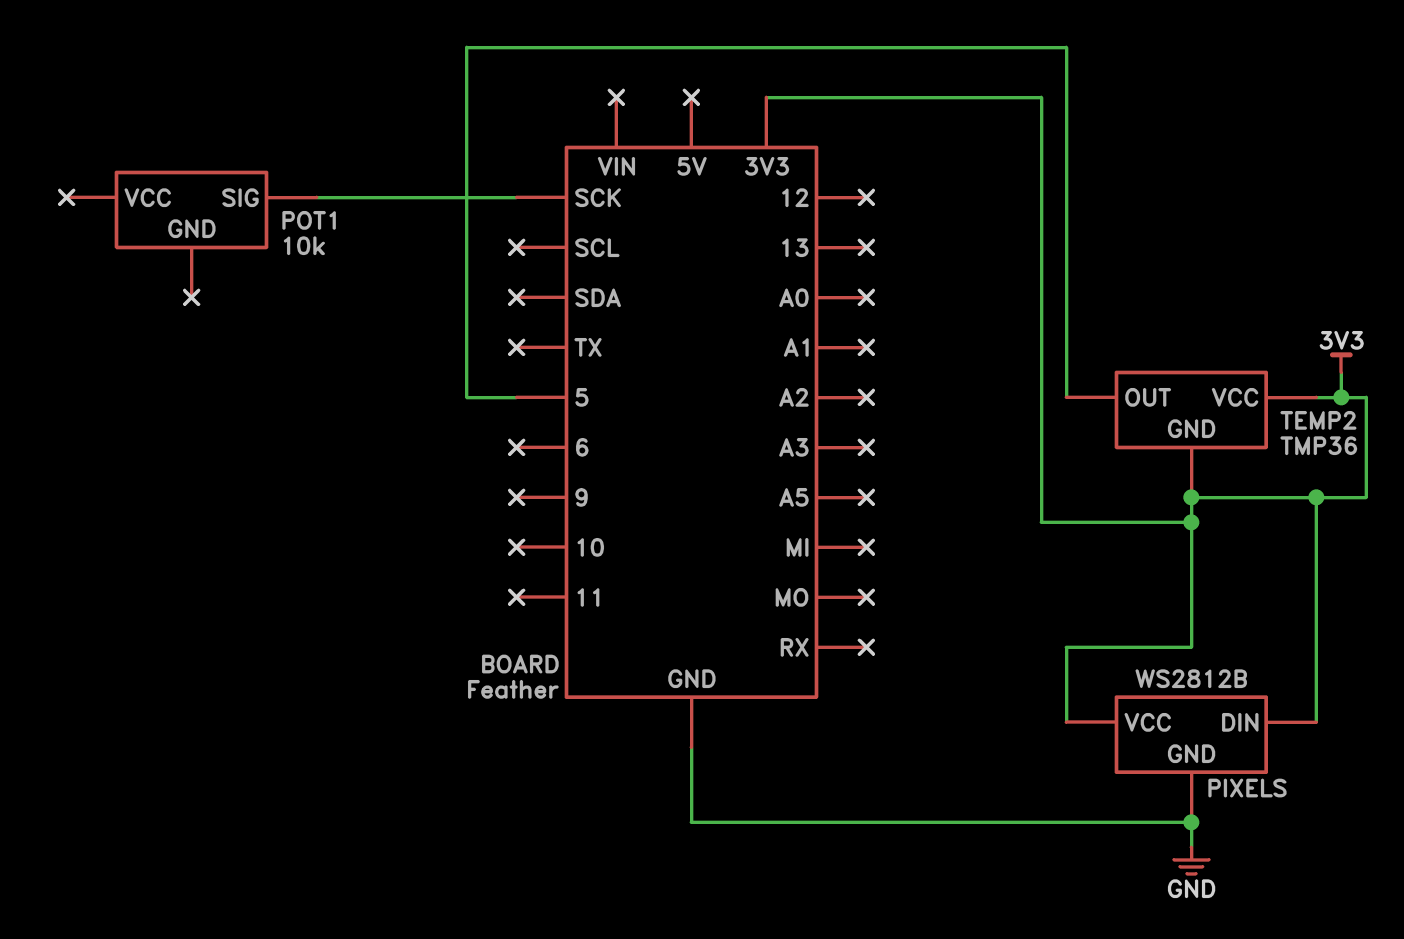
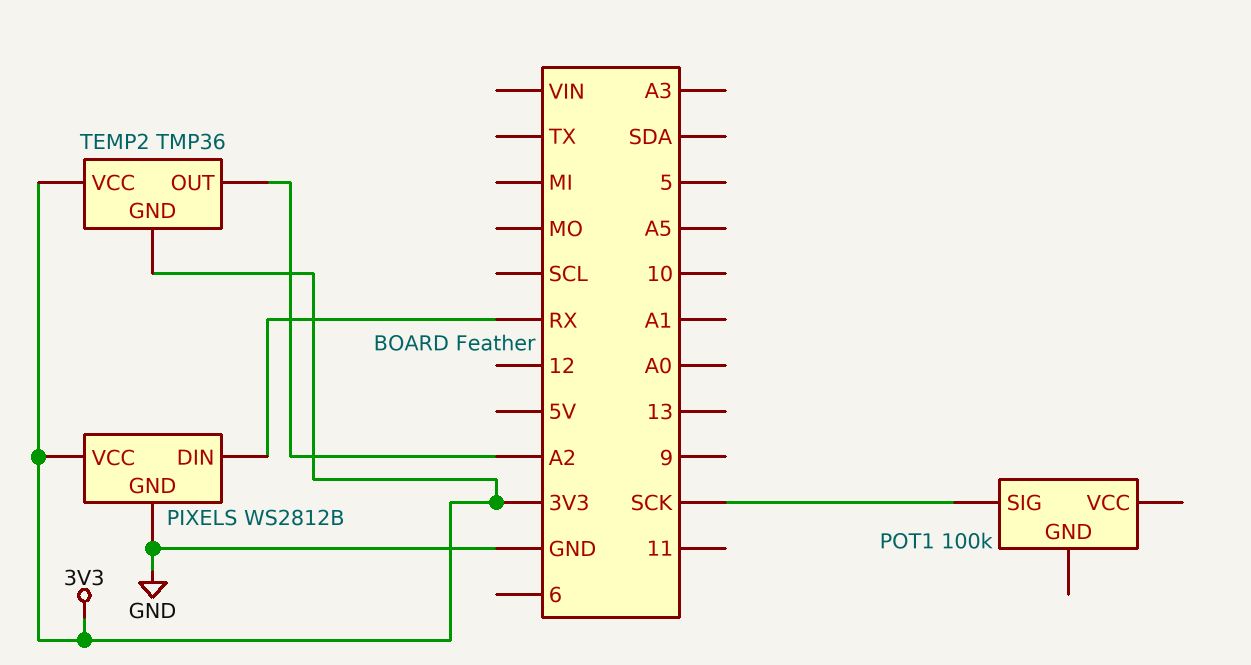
PIXELS pin DIN: 3V3 -> RX
POT1: 10k -> 100k
TEMP2 pin OUT: 5 -> A2

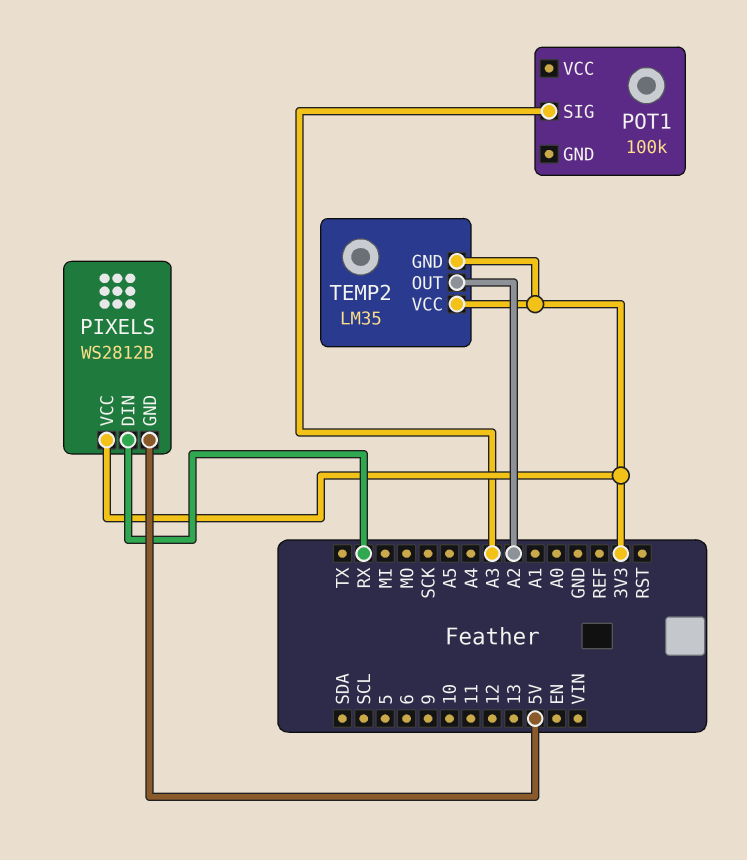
PIXELS pin GND: GND -> 5V
POT1 pin SIG: SCK -> A3
TEMP2: TMP36 -> LM35

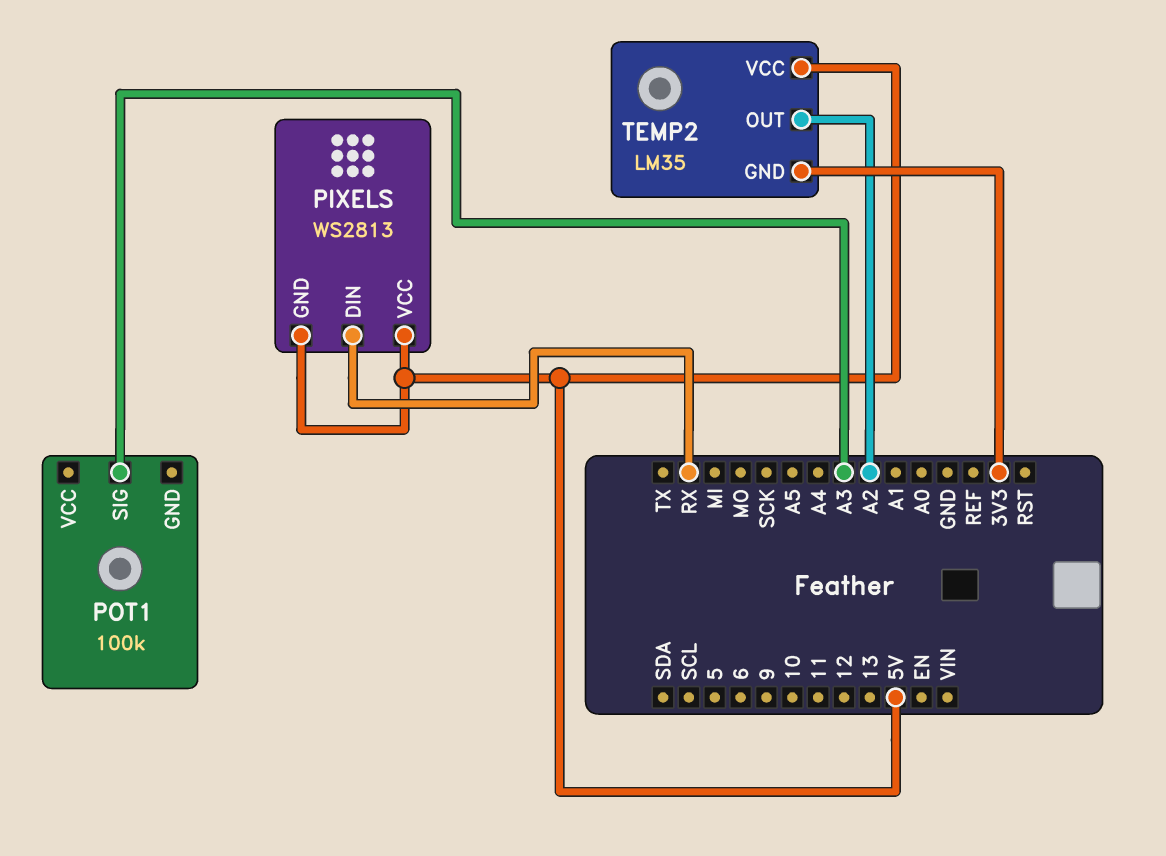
PIXELS: WS2812B -> WS2813
PIXELS pin VCC: 3V3 -> 5V
TEMP2 pin VCC: 3V3 -> 5V

